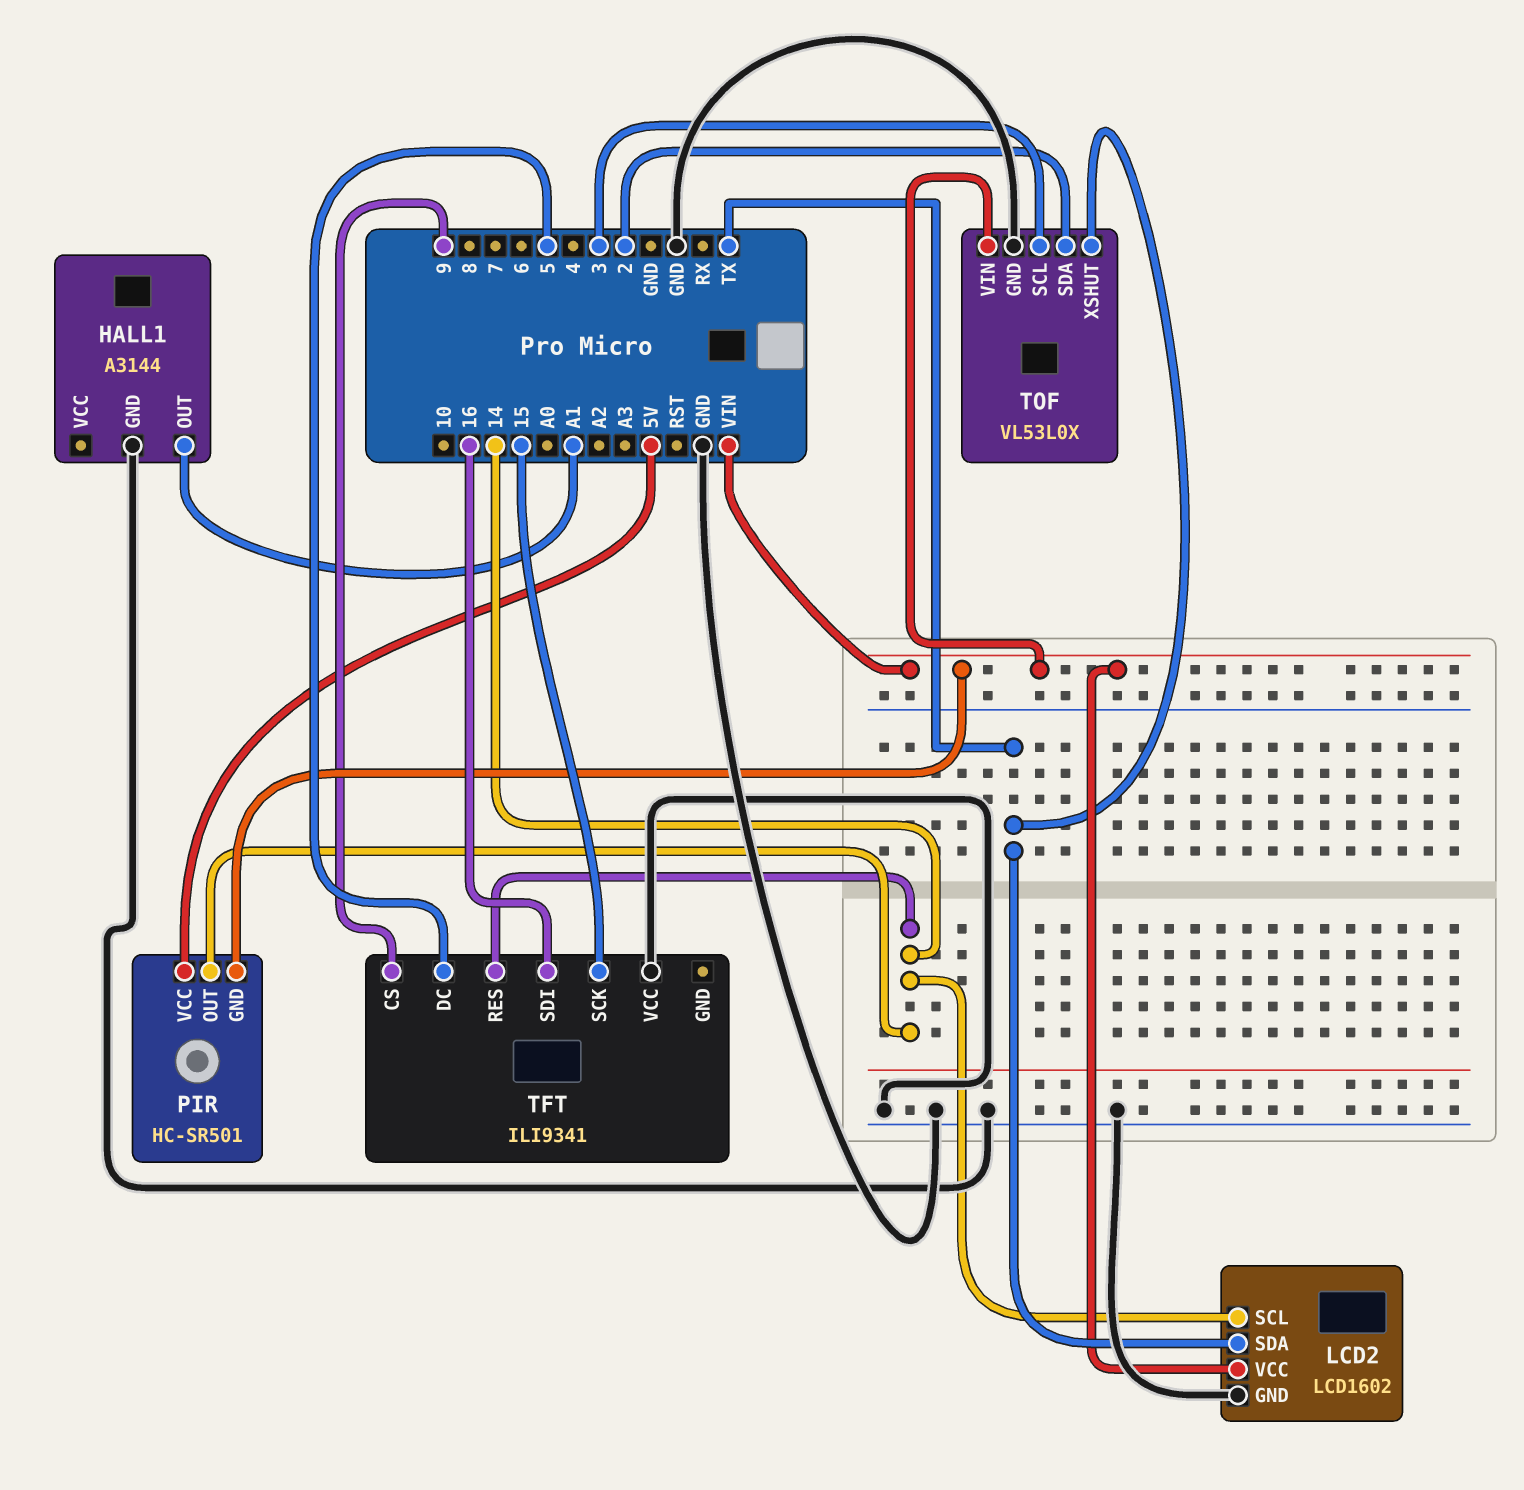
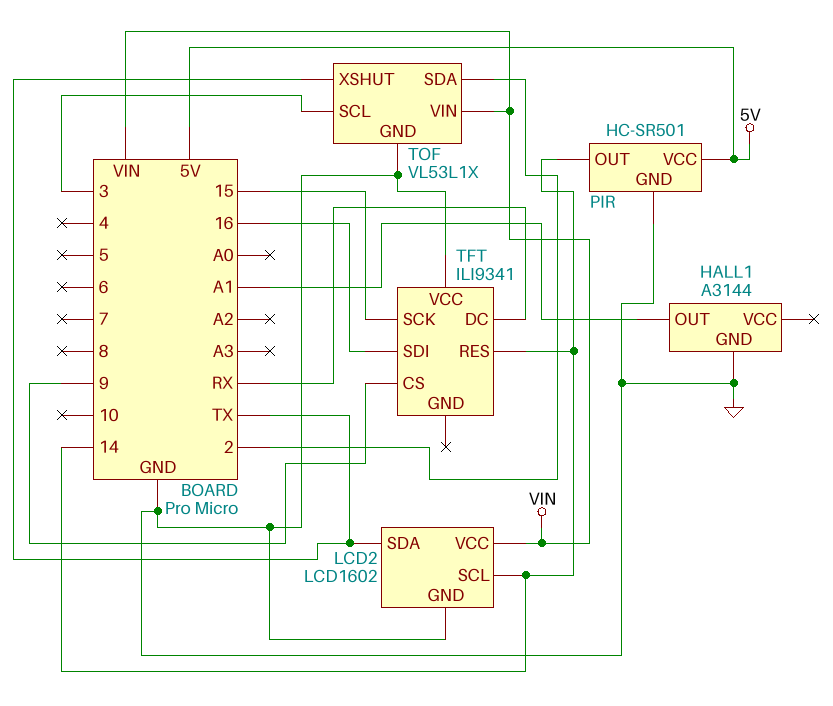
PIR pin GND: VIN -> GND
TFT pin DC: 5 -> RX
TOF: VL53L0X -> VL53L1X

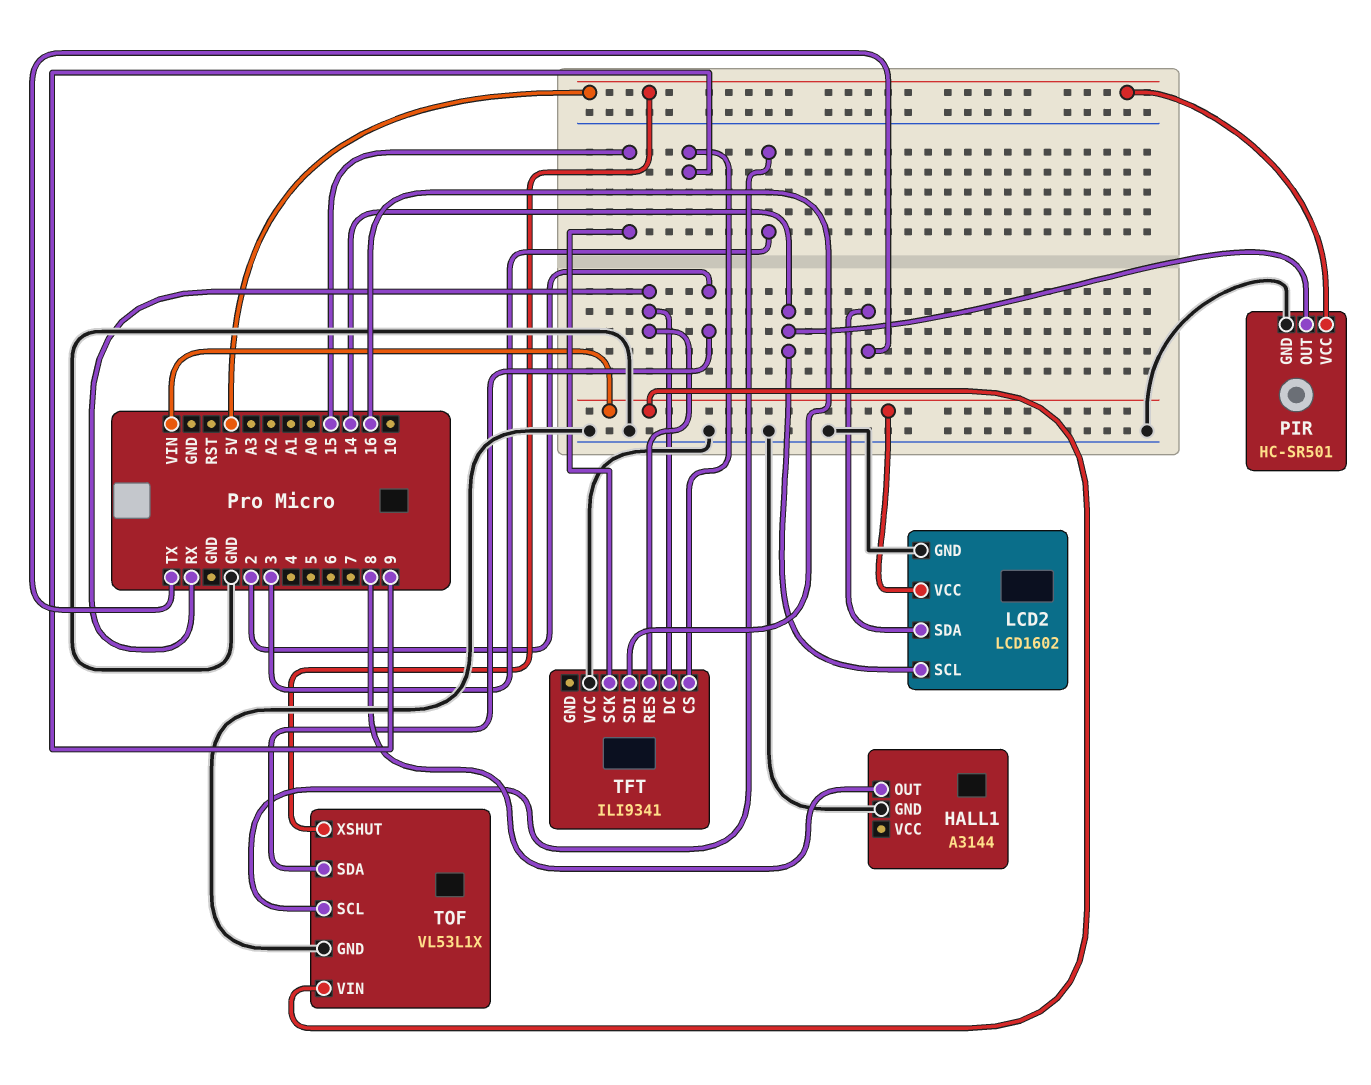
HALL1 pin OUT: A1 -> 8
TFT pin RES: 14 -> RX
TOF pin XSHUT: TX -> 5V

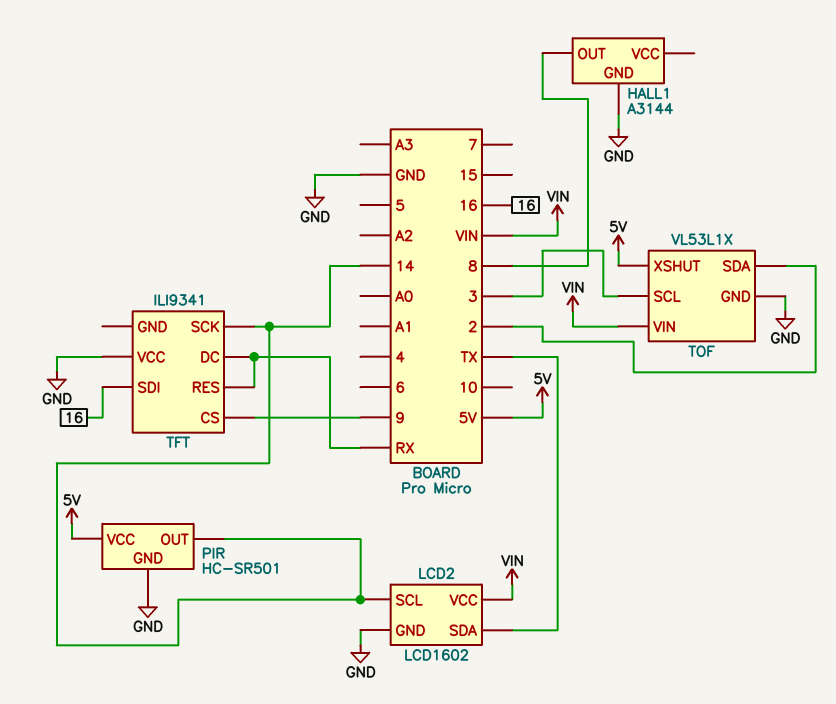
TFT pin SCK: 15 -> 14

